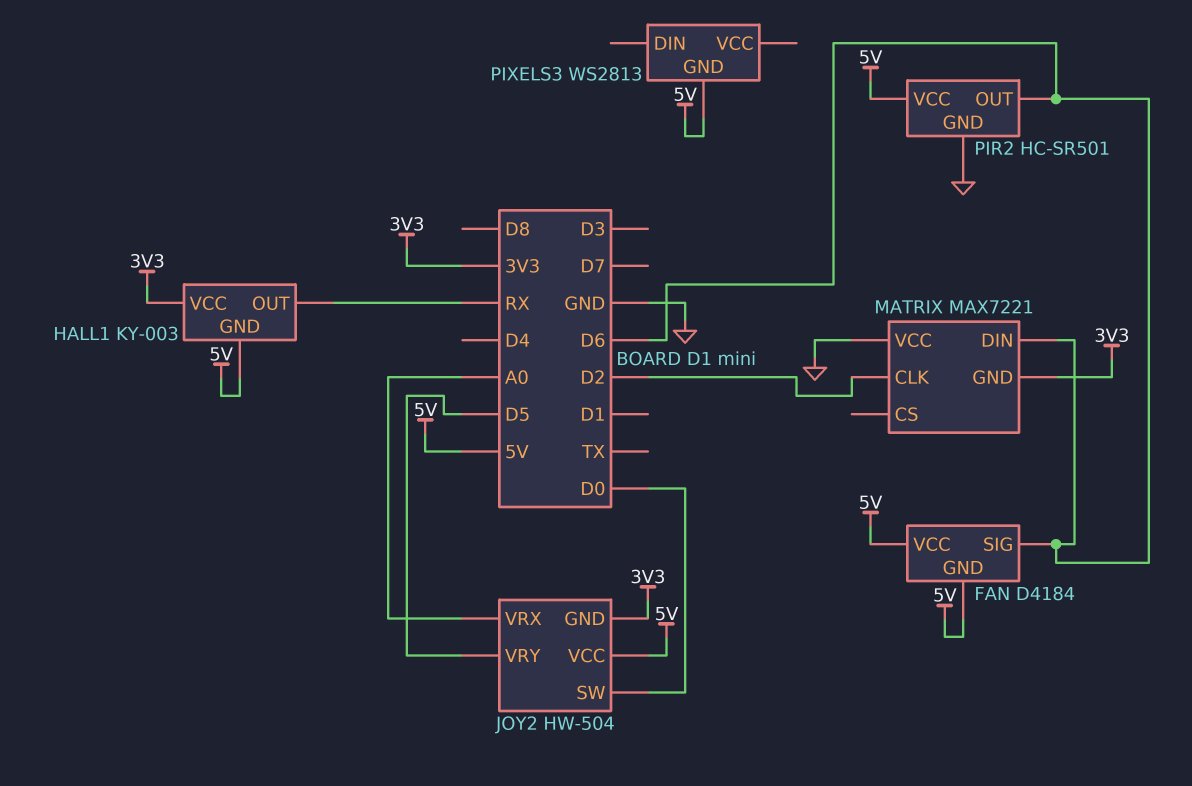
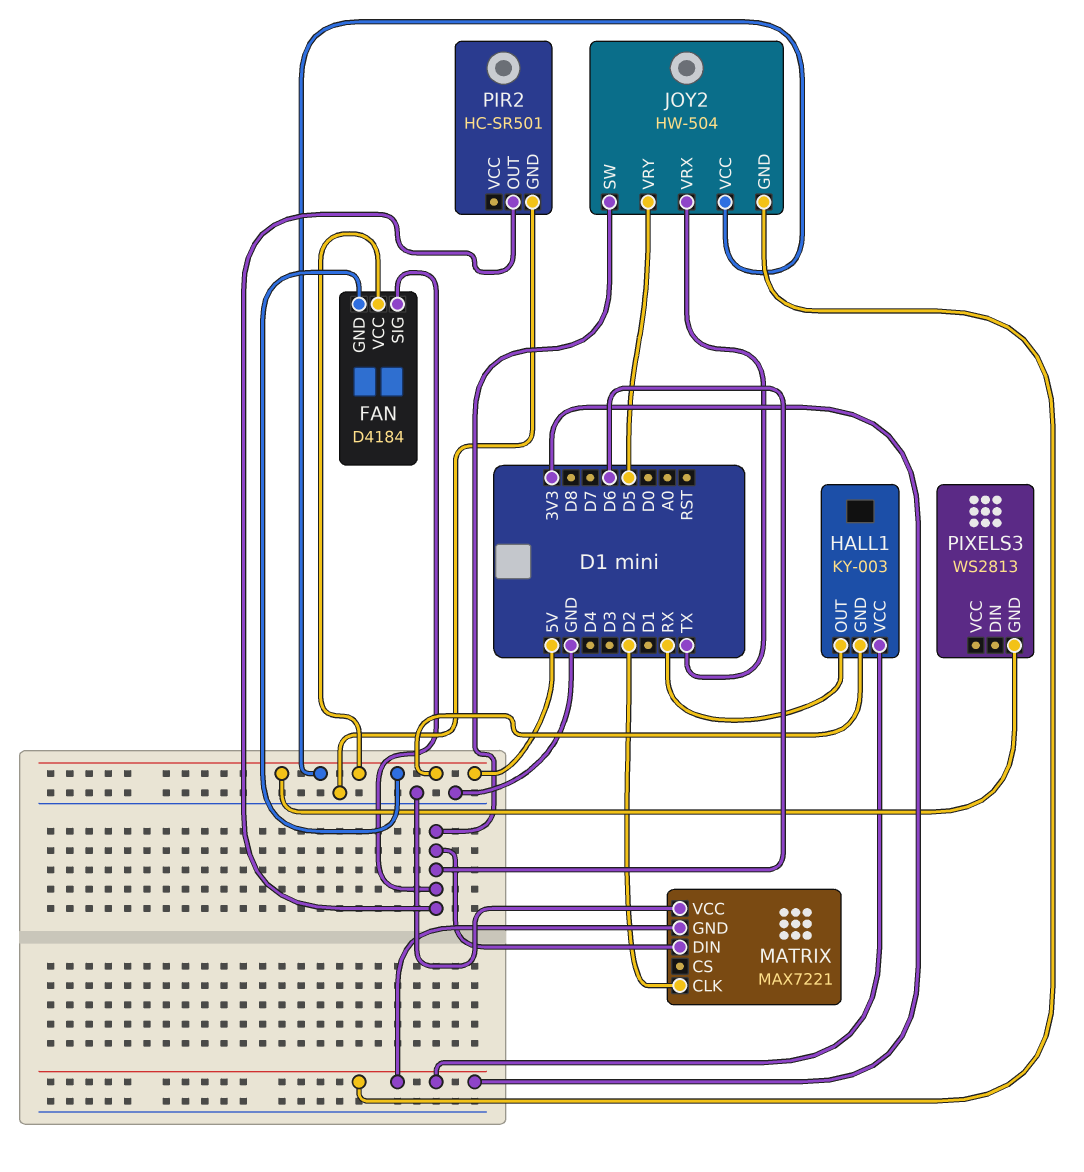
JOY2 pin SW: D0 -> D6
JOY2 pin VRX: A0 -> TX
PIR2 pin VCC: 5V -> none

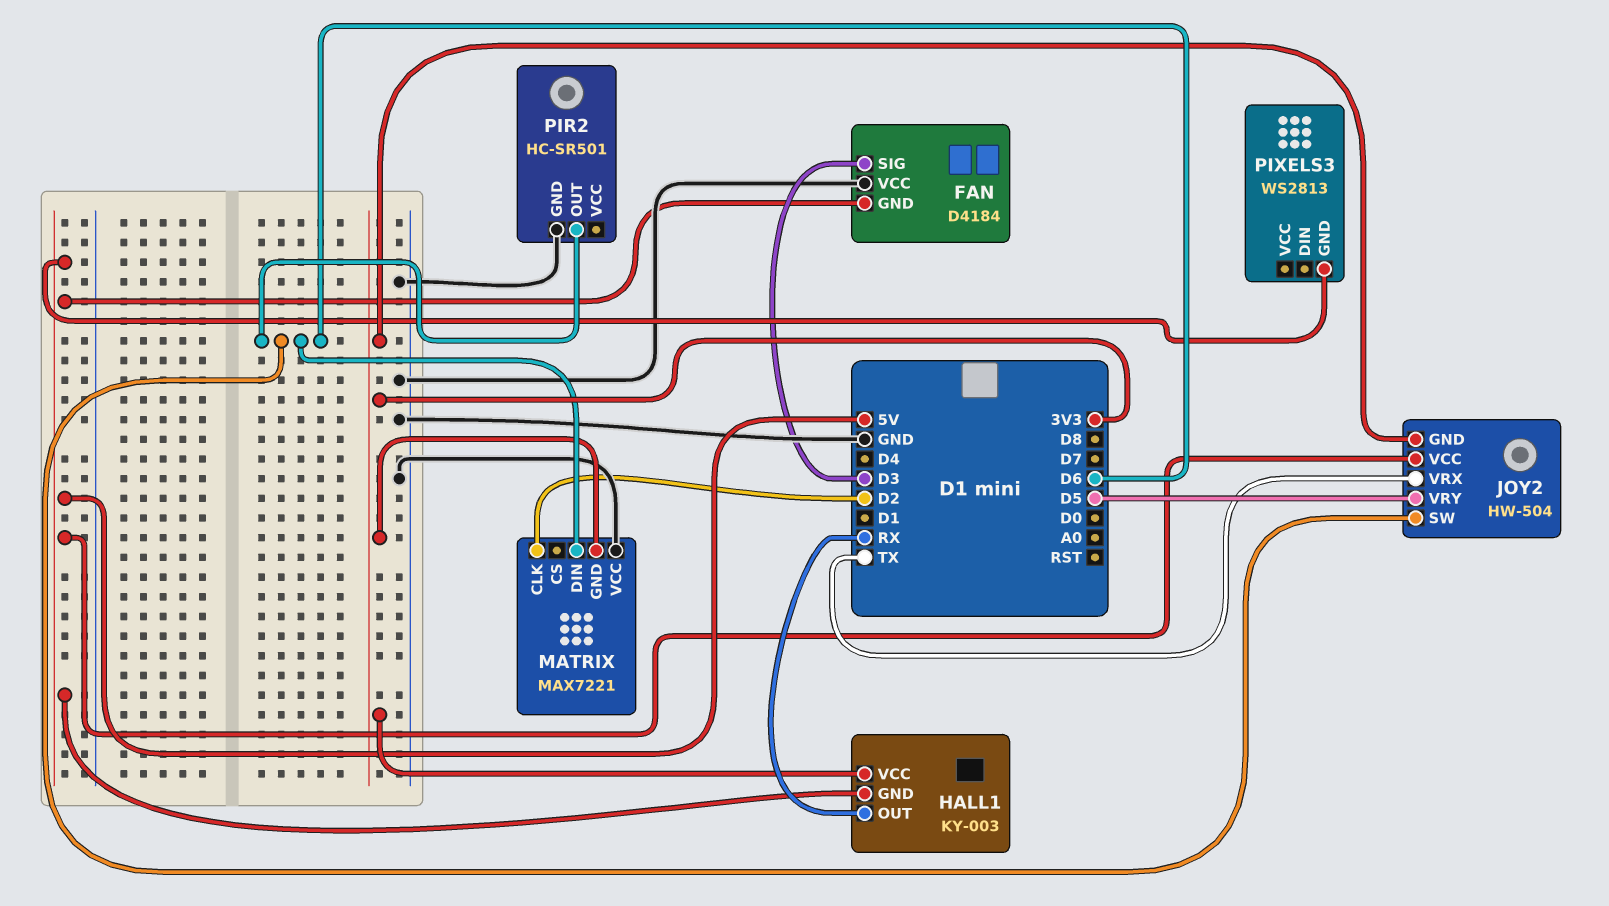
FAN pin SIG: D6 -> D3
FAN pin VCC: 5V -> GND

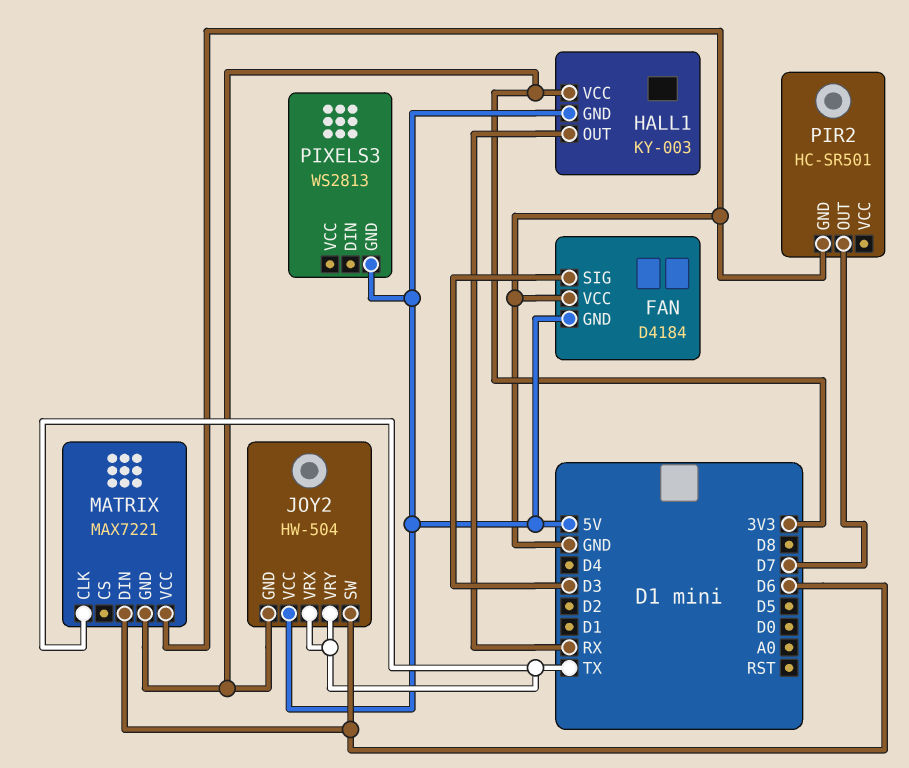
JOY2 pin VRY: D5 -> TX
MATRIX pin CLK: D2 -> TX
PIR2 pin OUT: D6 -> D7

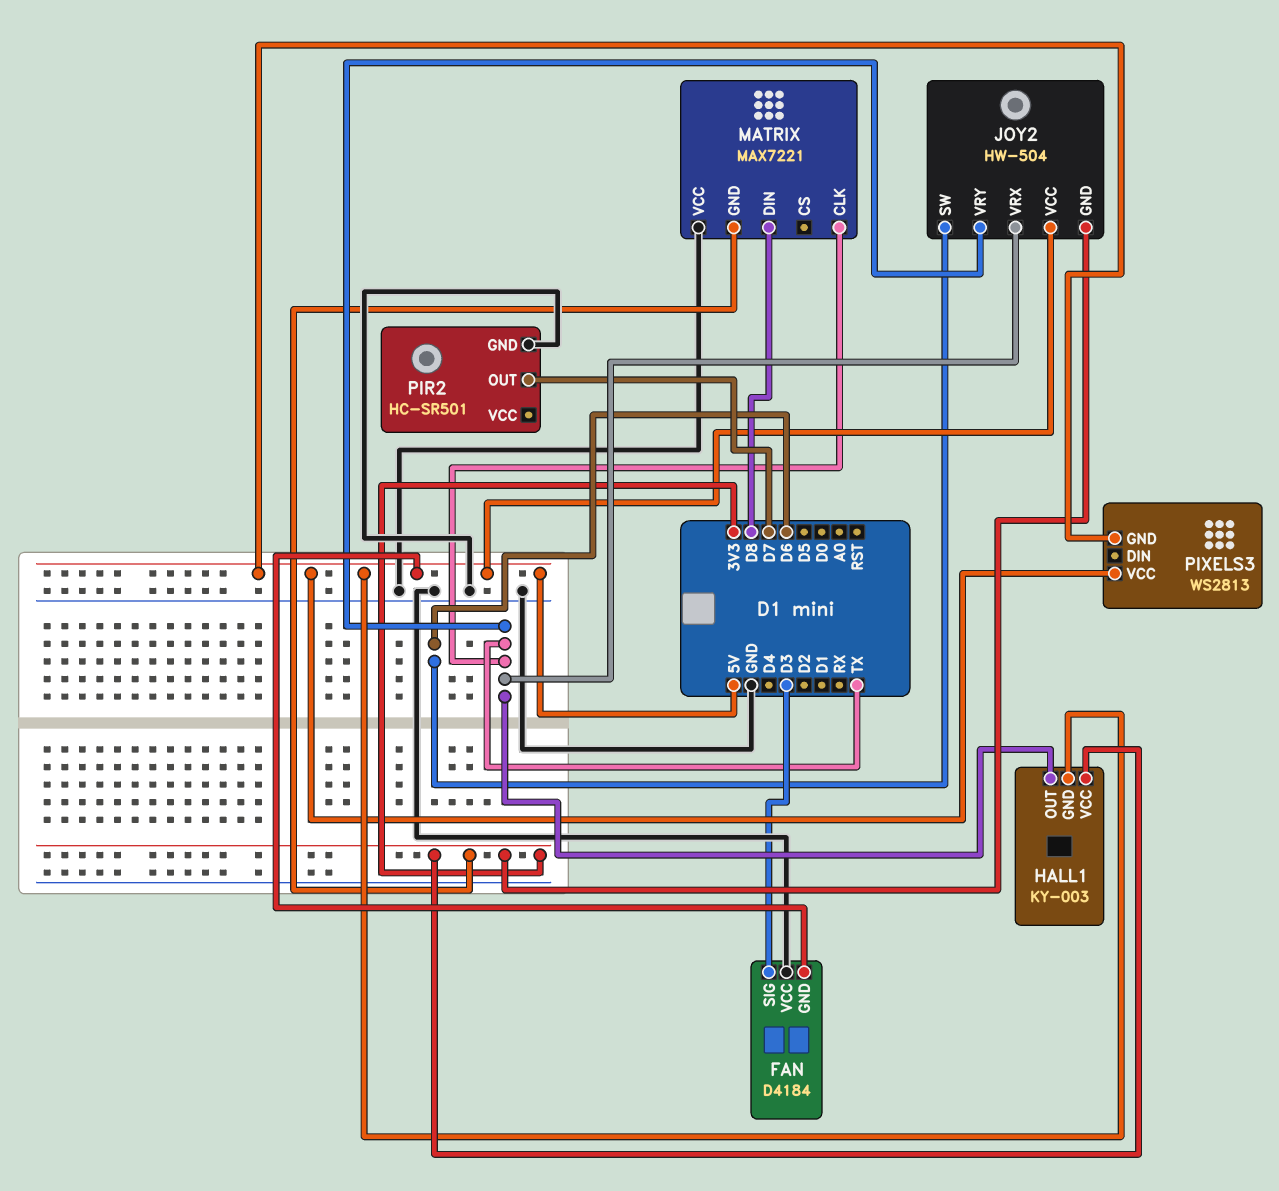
HALL1 pin OUT: RX -> TX
MATRIX pin DIN: D6 -> D8
PIXELS3 pin VCC: none -> 5V

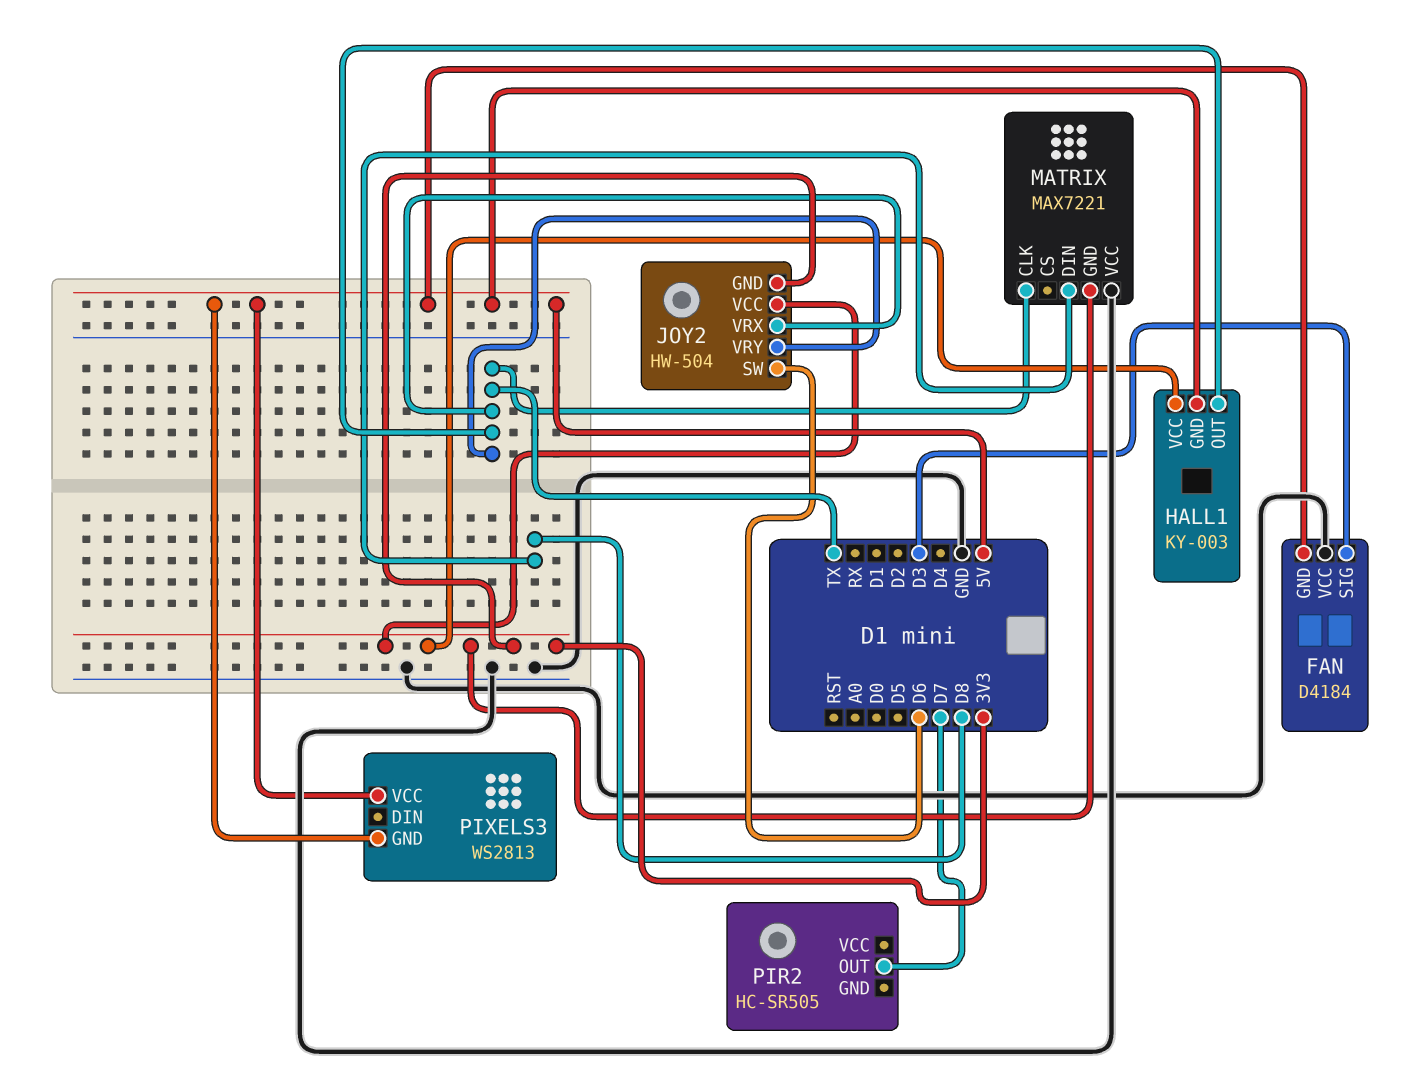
JOY2 pin VCC: 5V -> 3V3
PIR2: HC-SR501 -> HC-SR505
PIR2 pin GND: GND -> none

